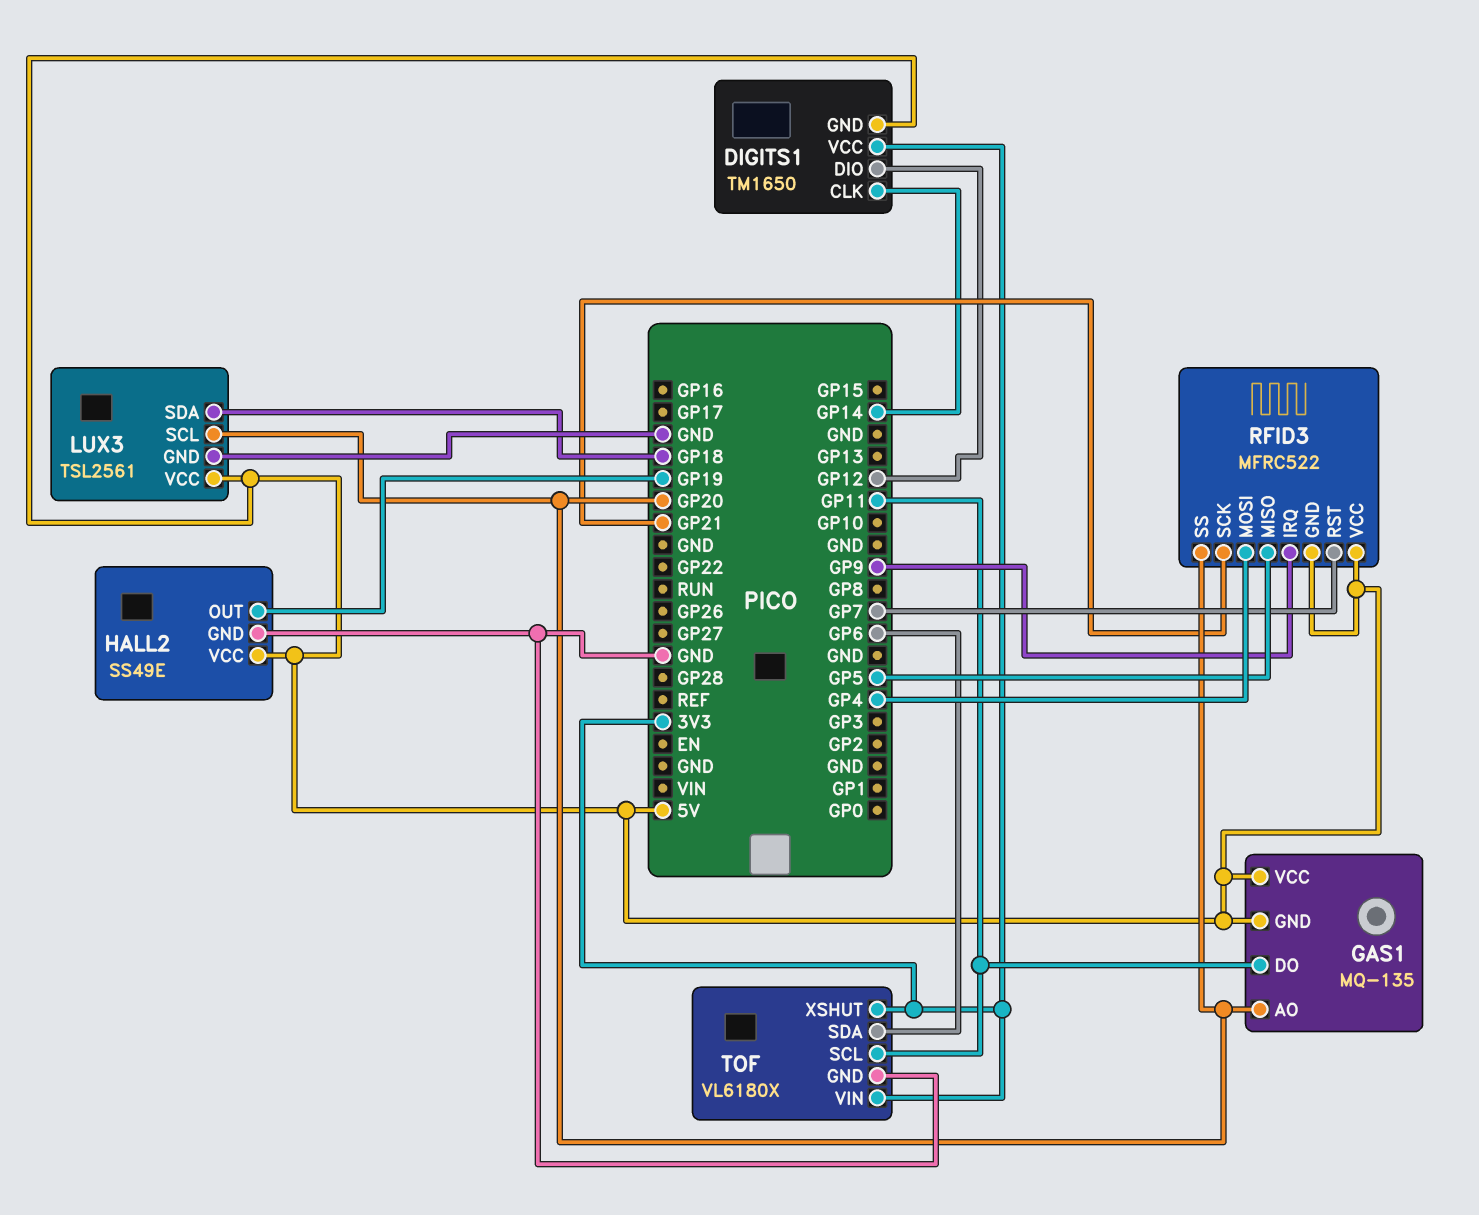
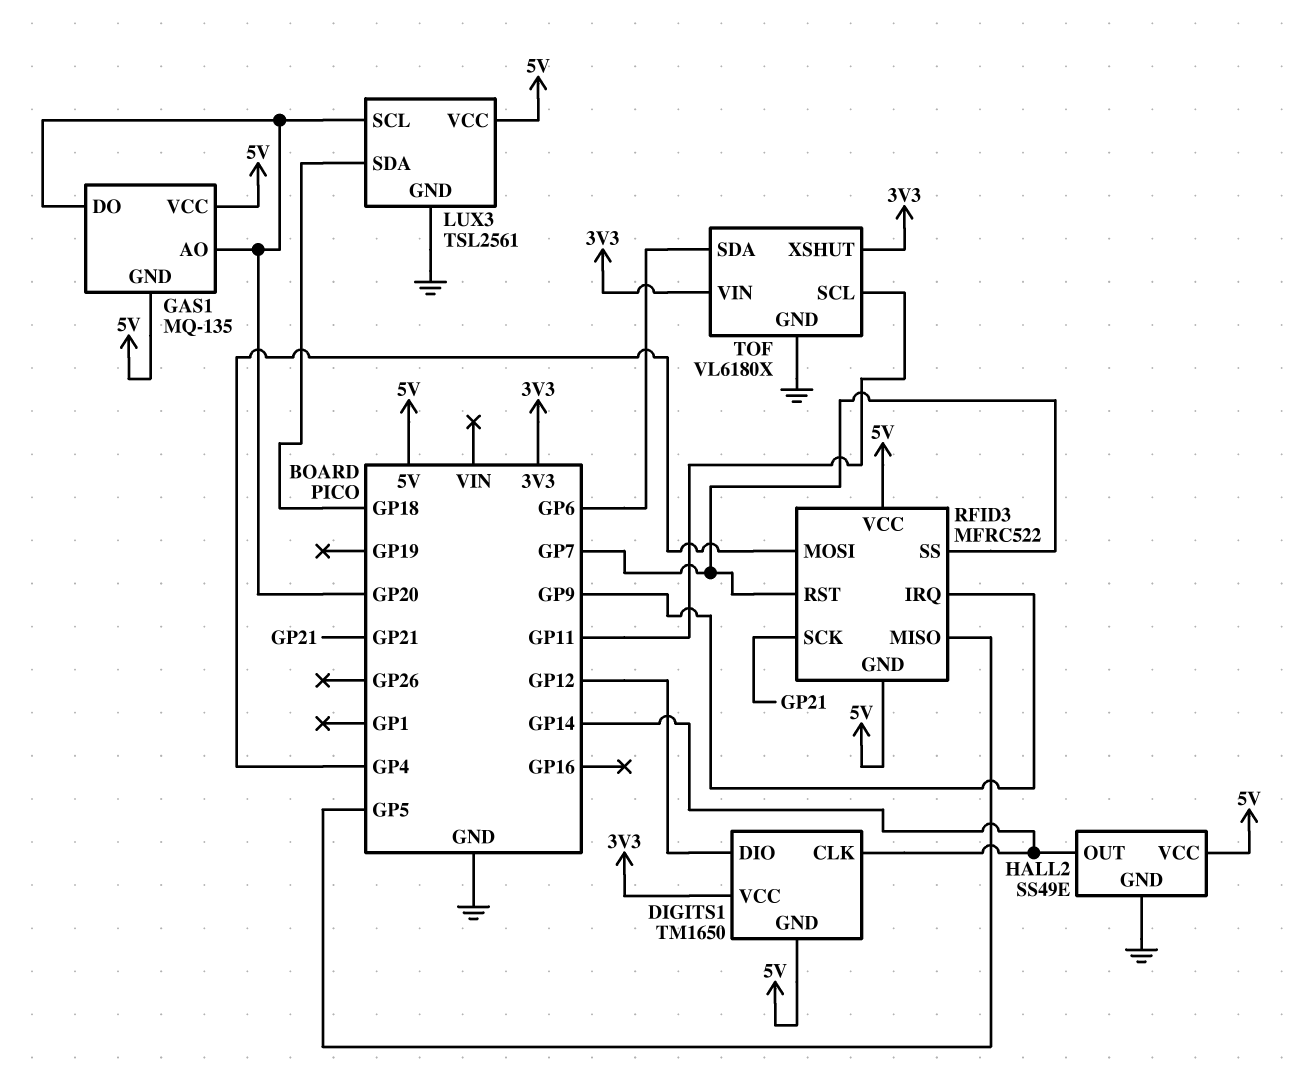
GAS1 pin DO: GP11 -> GP20
HALL2 pin OUT: GP19 -> GP14
RFID3 pin SS: GP20 -> GP7

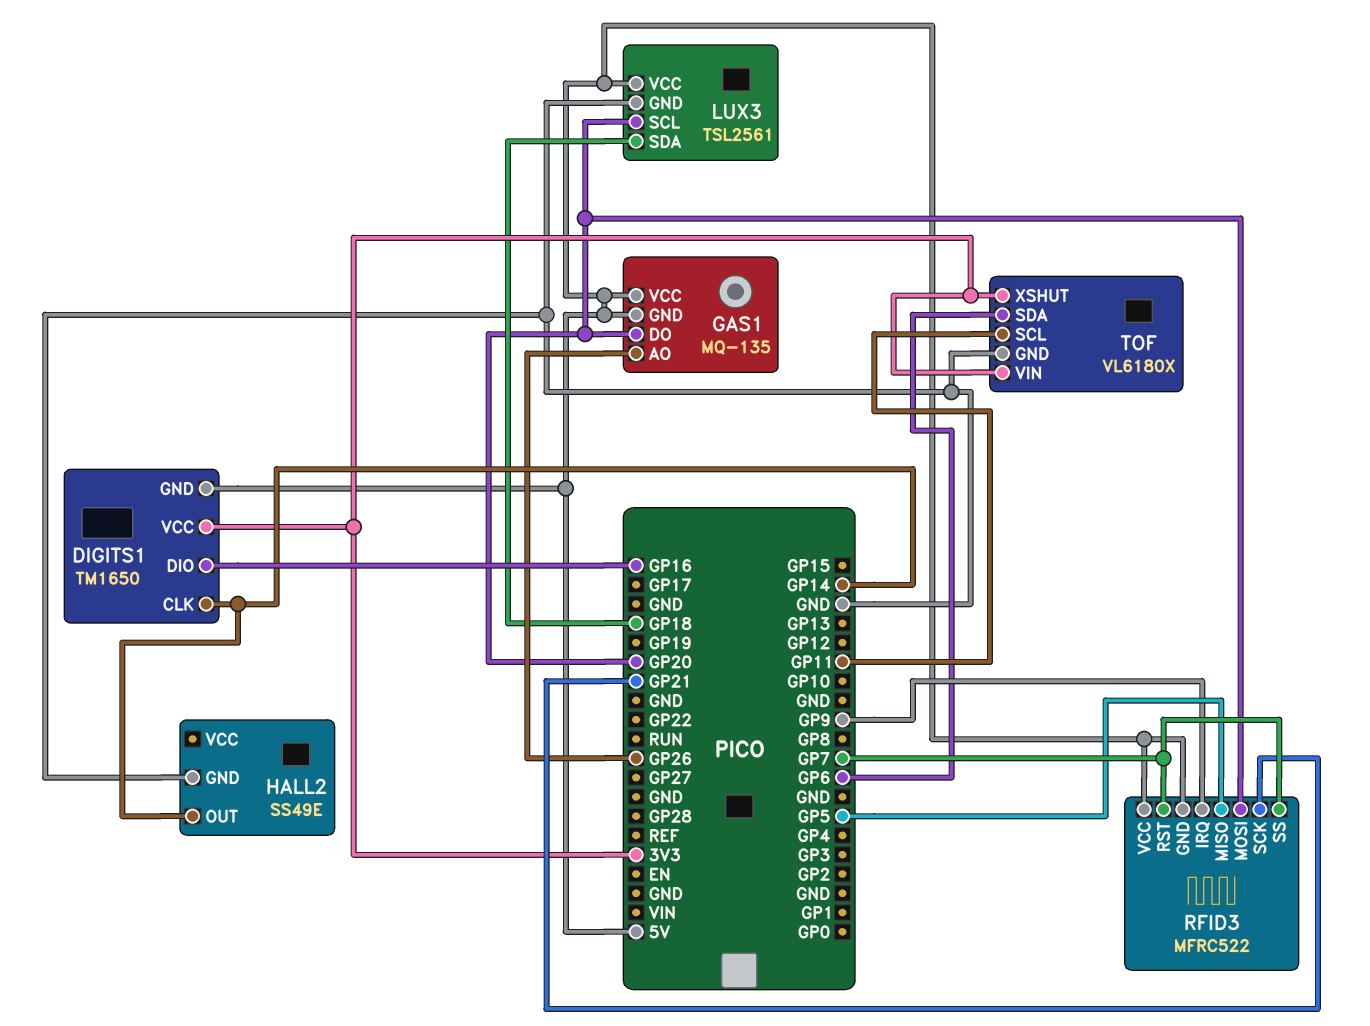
DIGITS1 pin DIO: GP12 -> GP16
GAS1 pin AO: GP20 -> GP26
HALL2 pin VCC: 5V -> none
RFID3 pin MOSI: GP4 -> GP20

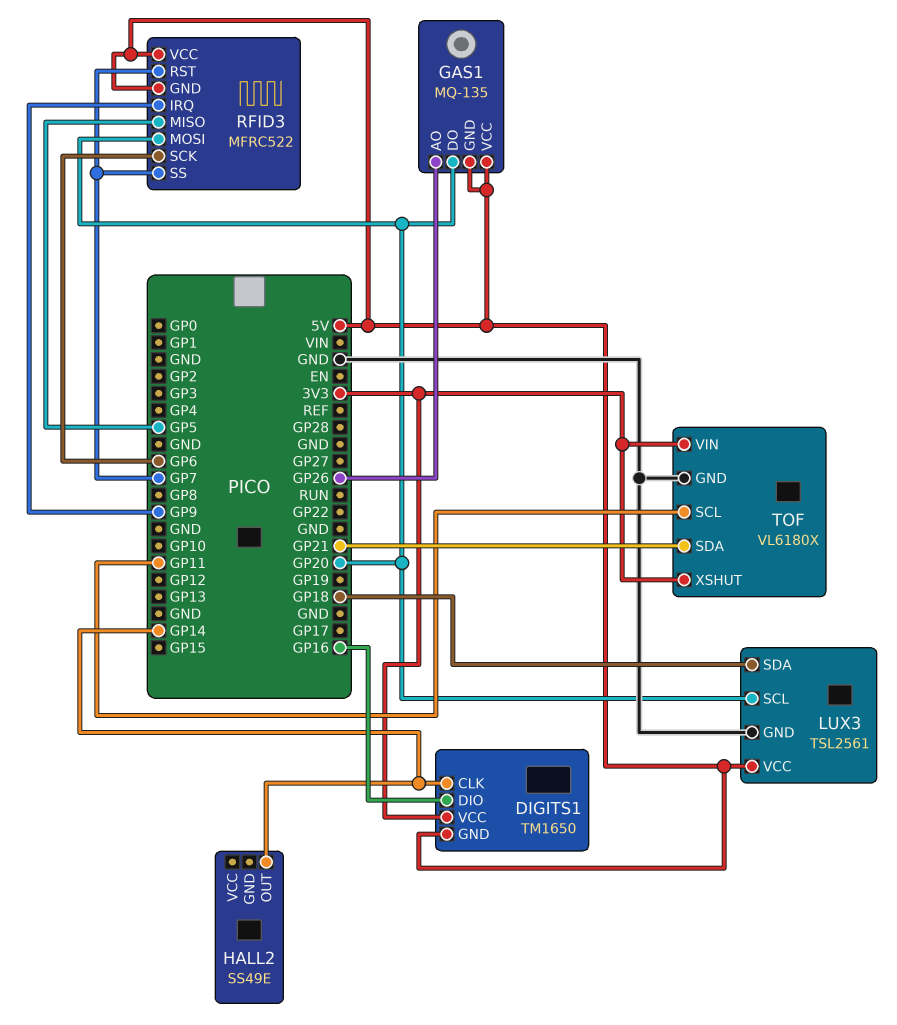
HALL2 pin GND: GND -> none
RFID3 pin SCK: GP21 -> GP6
TOF pin SDA: GP6 -> GP21

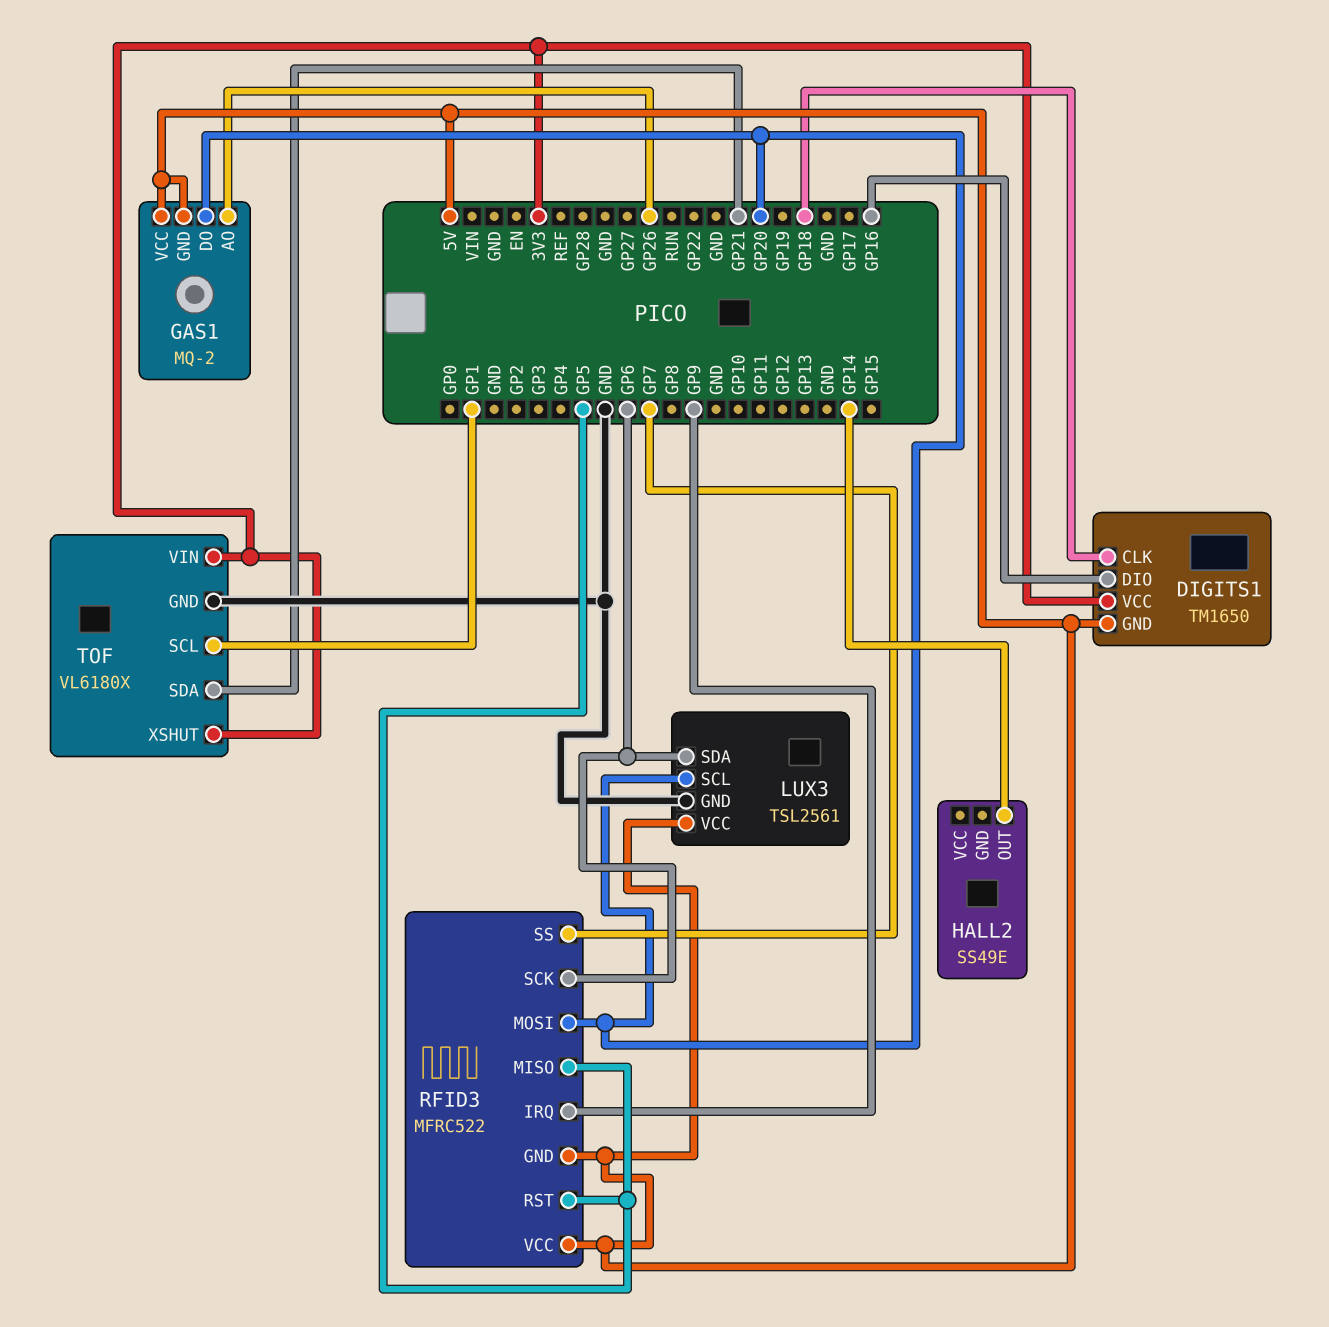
DIGITS1 pin CLK: GP14 -> GP18
GAS1: MQ-135 -> MQ-2
LUX3 pin SDA: GP18 -> GP6
RFID3 pin RST: GP7 -> GP5
TOF pin SCL: GP11 -> GP1

